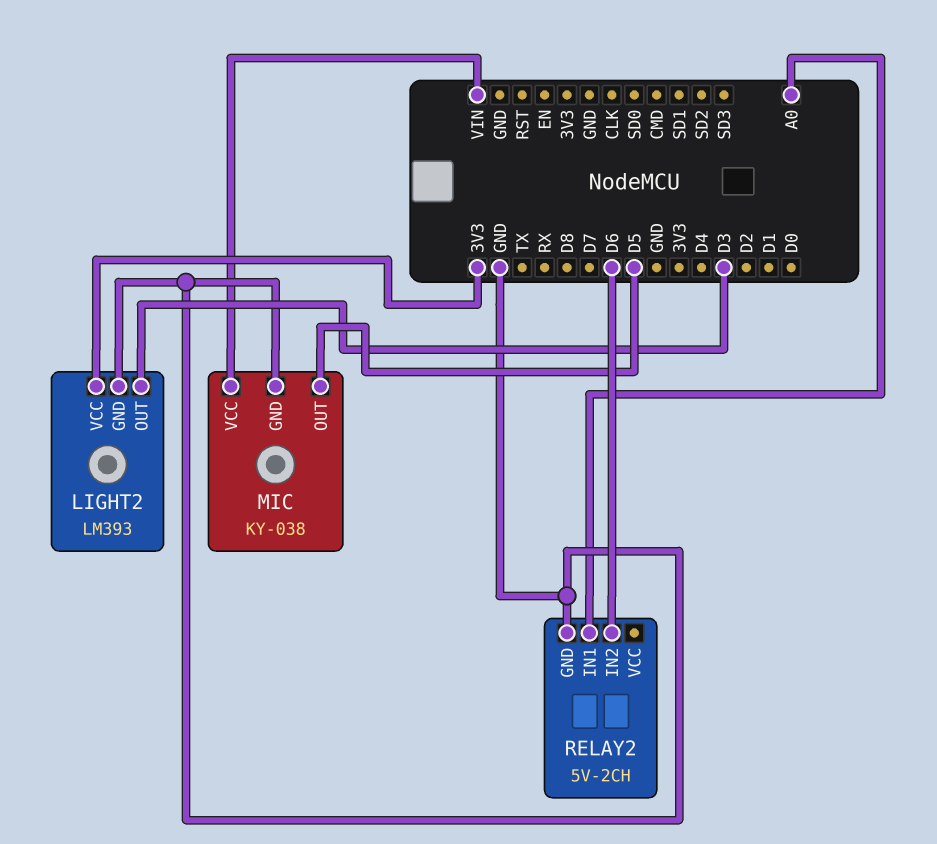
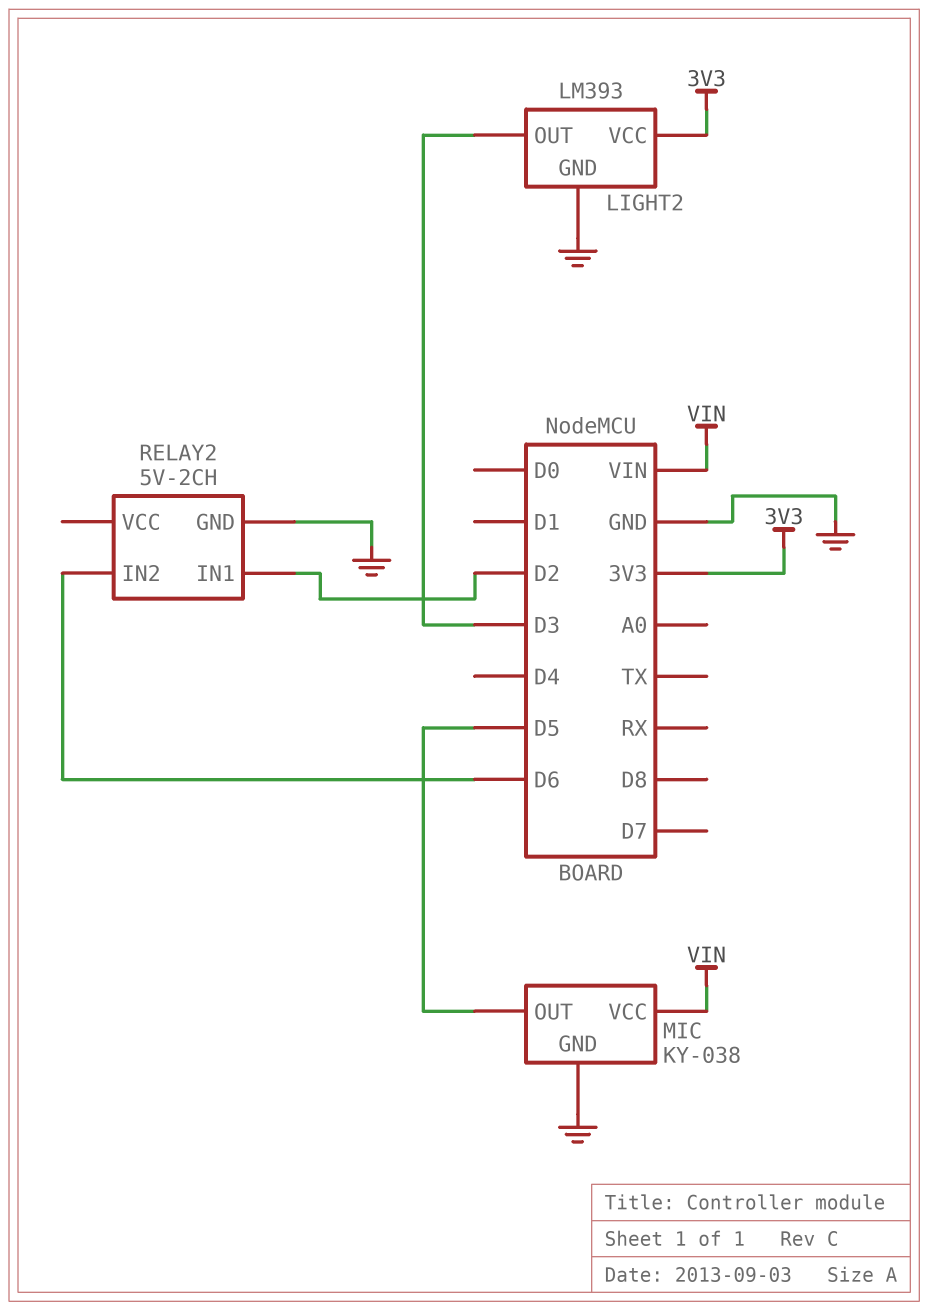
RELAY2 pin IN1: A0 -> D2

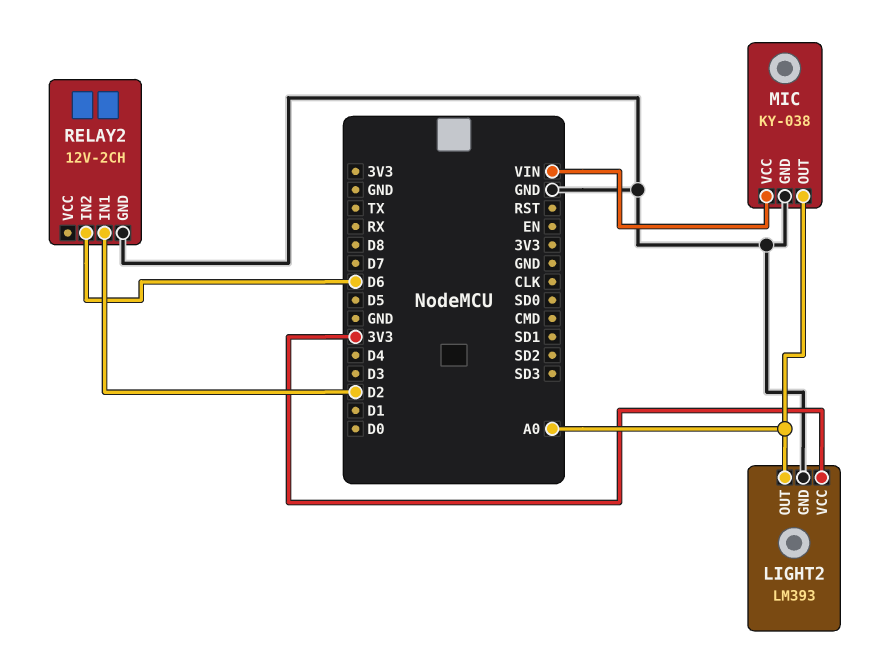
LIGHT2 pin OUT: D3 -> A0
MIC pin OUT: D5 -> A0
RELAY2: 5V-2CH -> 12V-2CH

